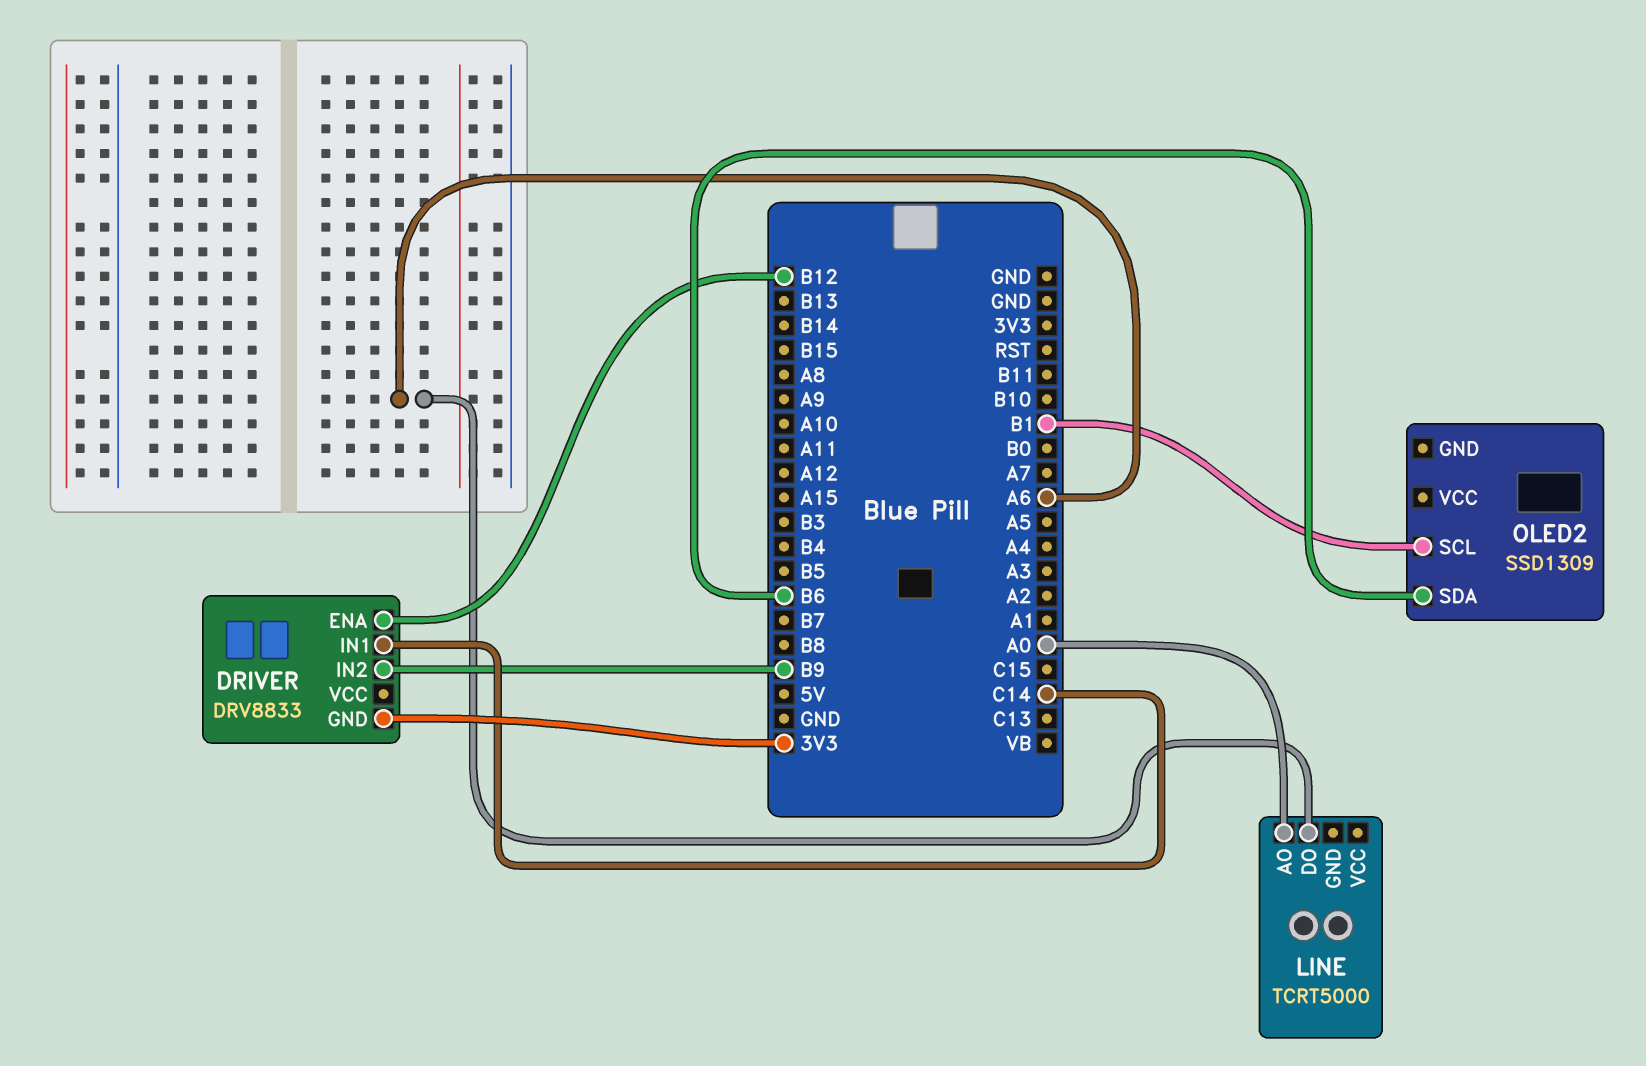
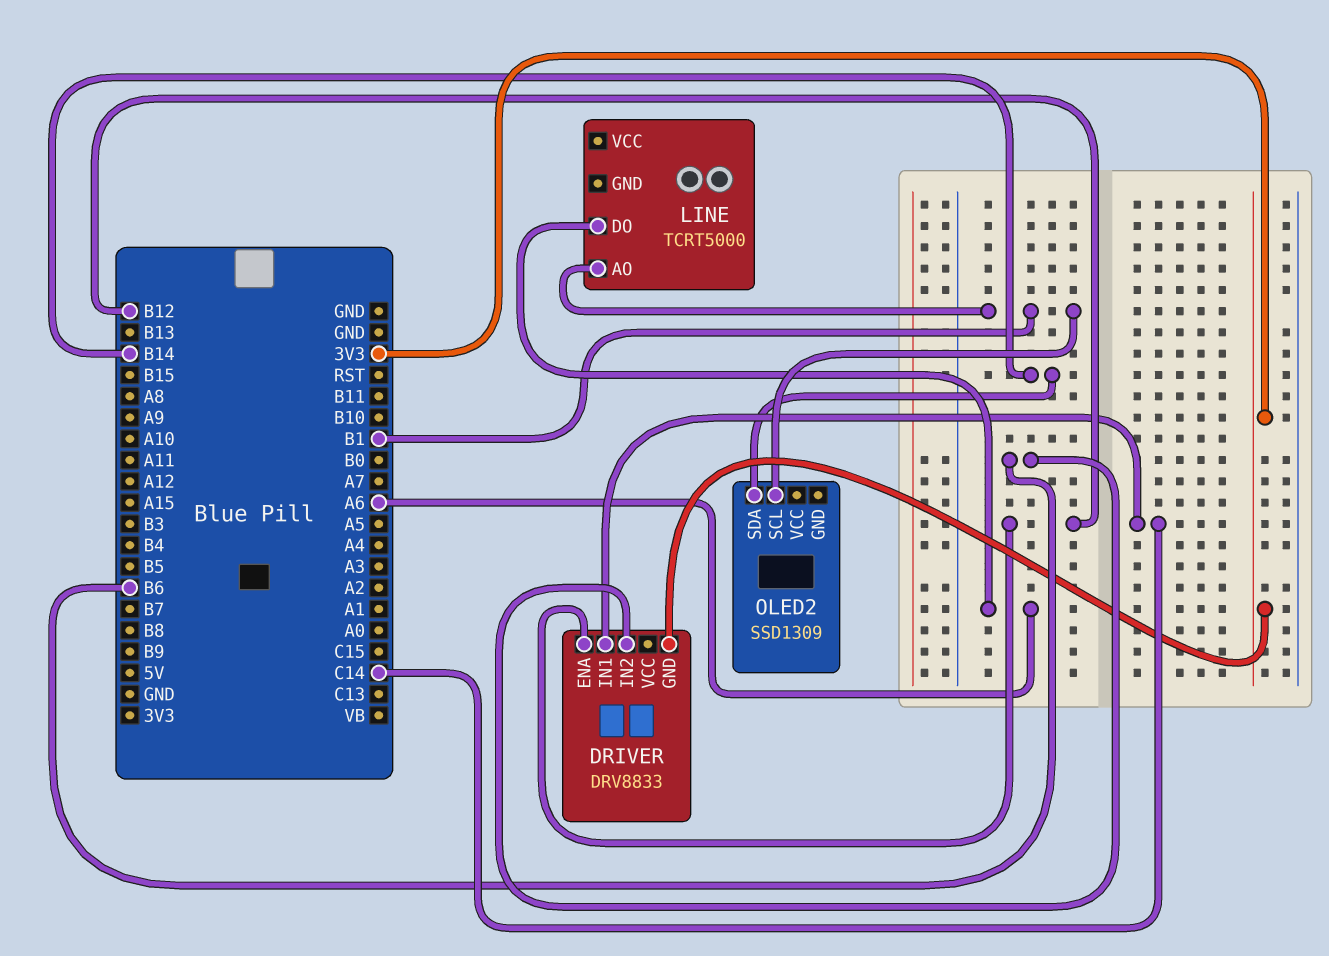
DRIVER pin IN2: B9 -> B6
LINE pin AO: A0 -> B1
OLED2 pin SDA: B6 -> B14

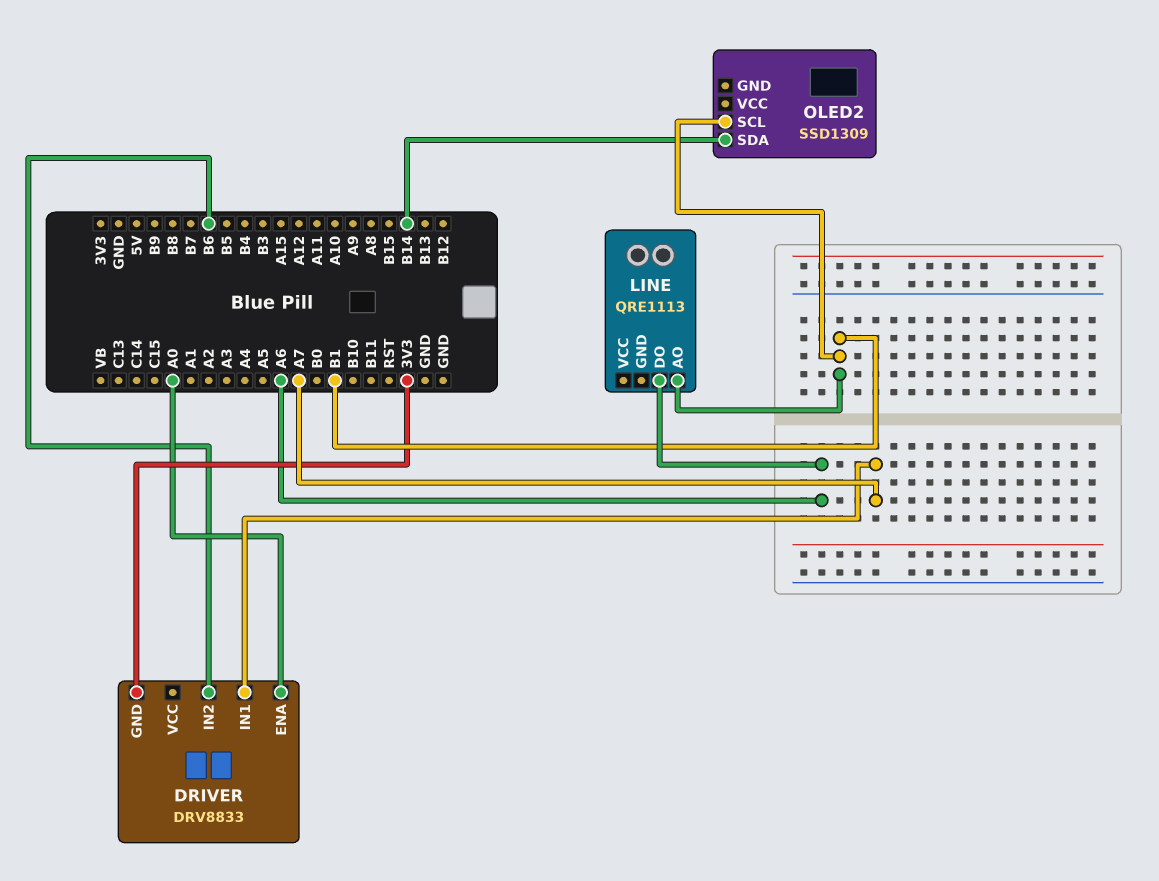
DRIVER pin ENA: B12 -> A0
DRIVER pin IN1: C14 -> A7
LINE: TCRT5000 -> QRE1113

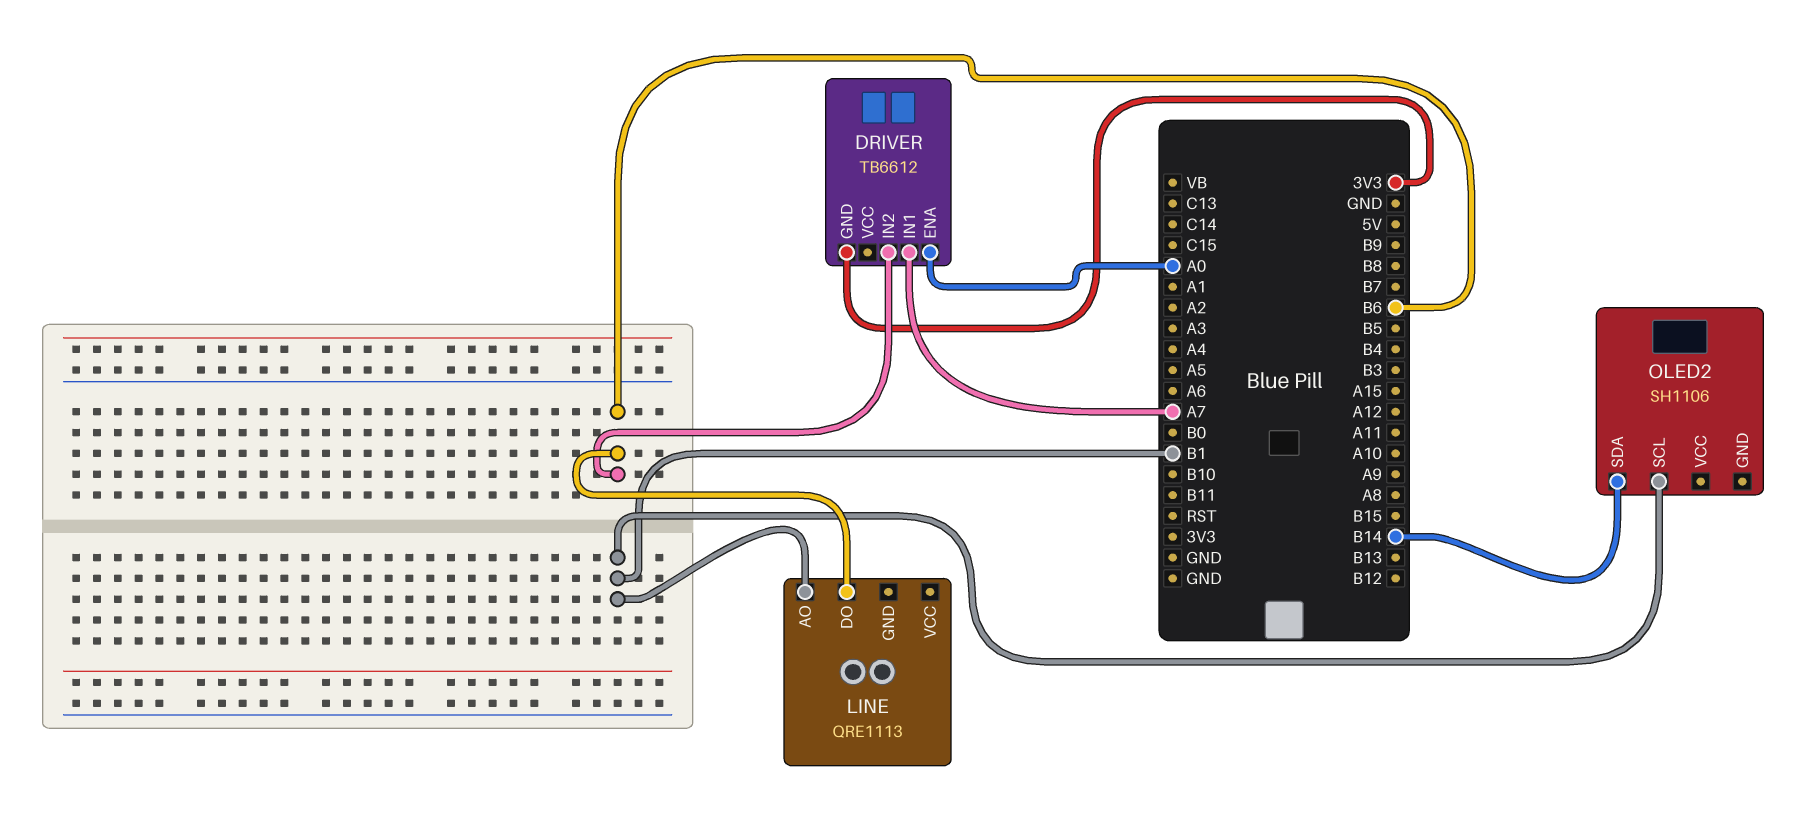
DRIVER: DRV8833 -> TB6612
LINE pin DO: A6 -> B6
OLED2: SSD1309 -> SH1106

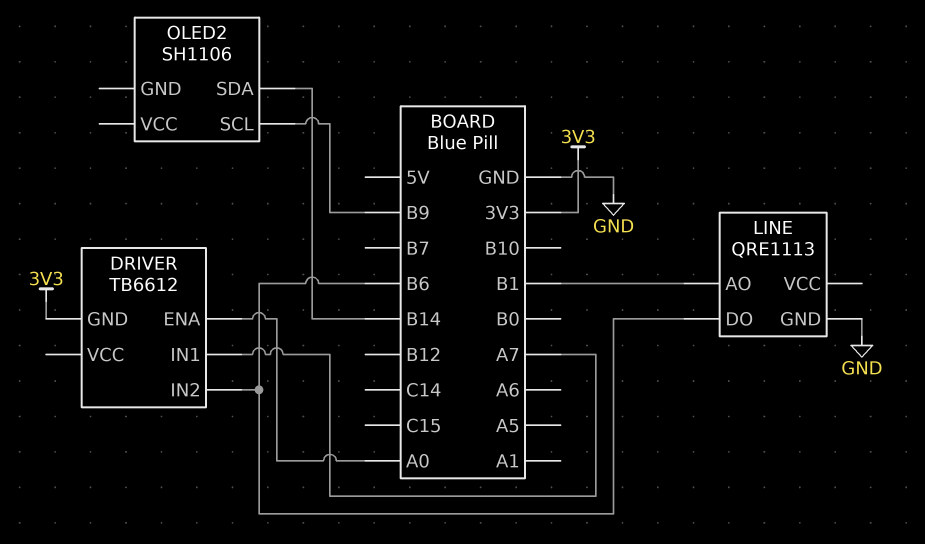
LINE pin GND: none -> GND
OLED2 pin SCL: B1 -> B9

